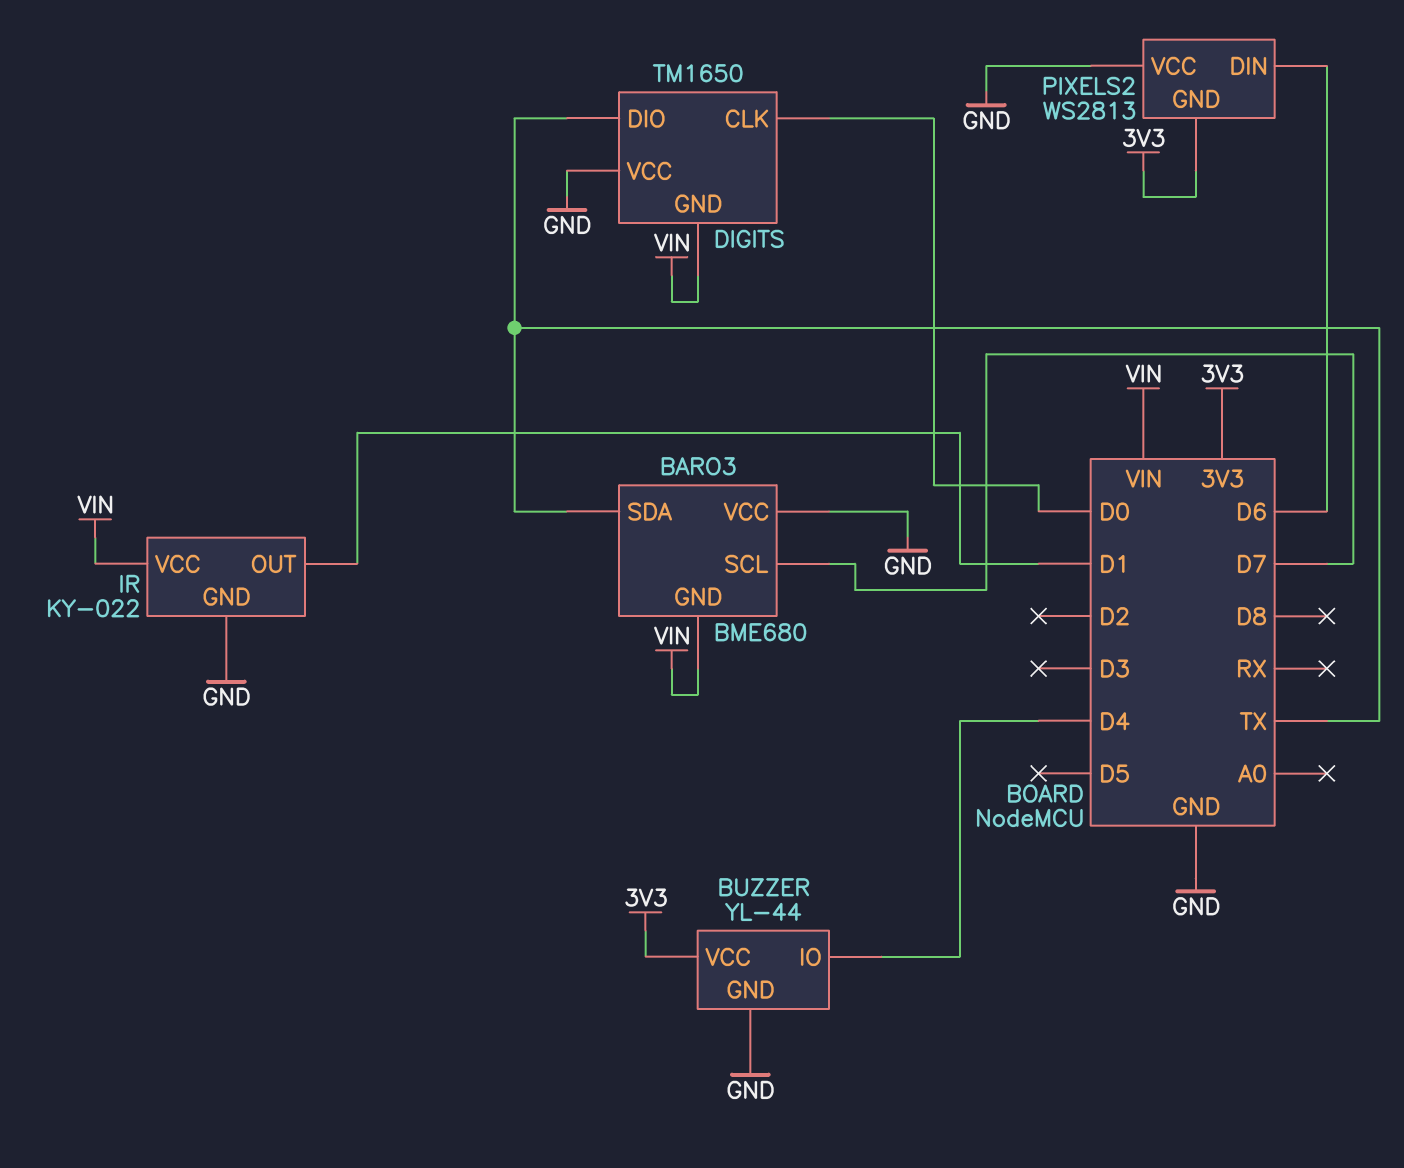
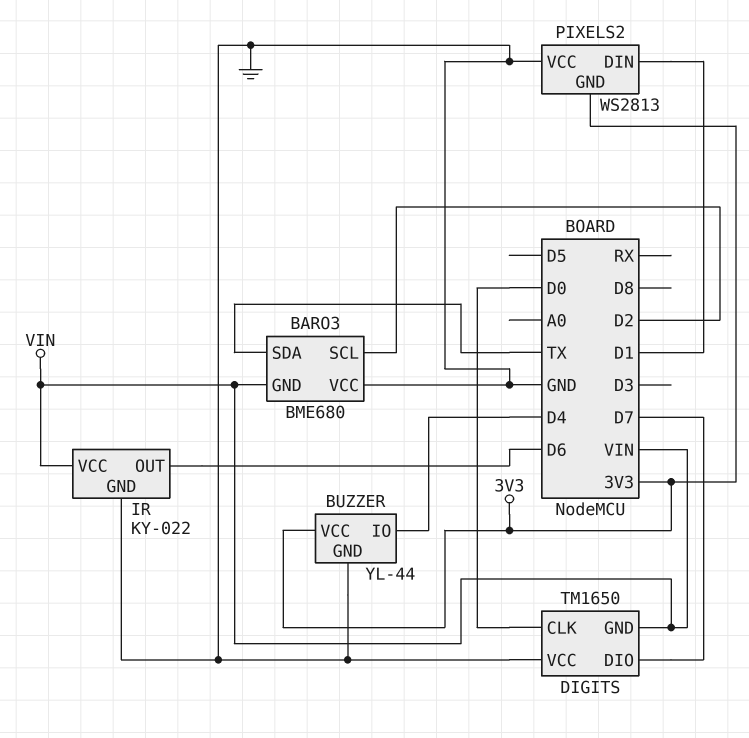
BARO3 pin SCL: D7 -> D2
DIGITS pin DIO: TX -> D7
IR pin OUT: D1 -> D6
PIXELS2 pin DIN: D6 -> D1

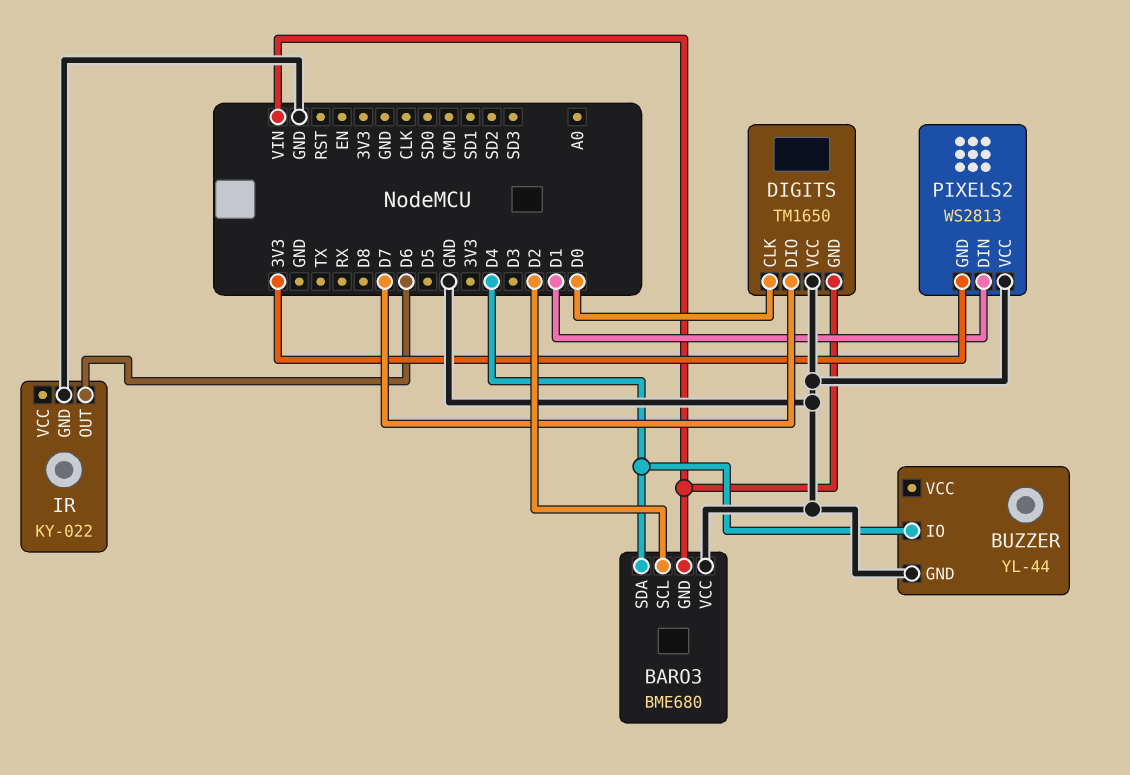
BARO3 pin SDA: TX -> D4
BUZZER pin VCC: 3V3 -> none
IR pin VCC: VIN -> none

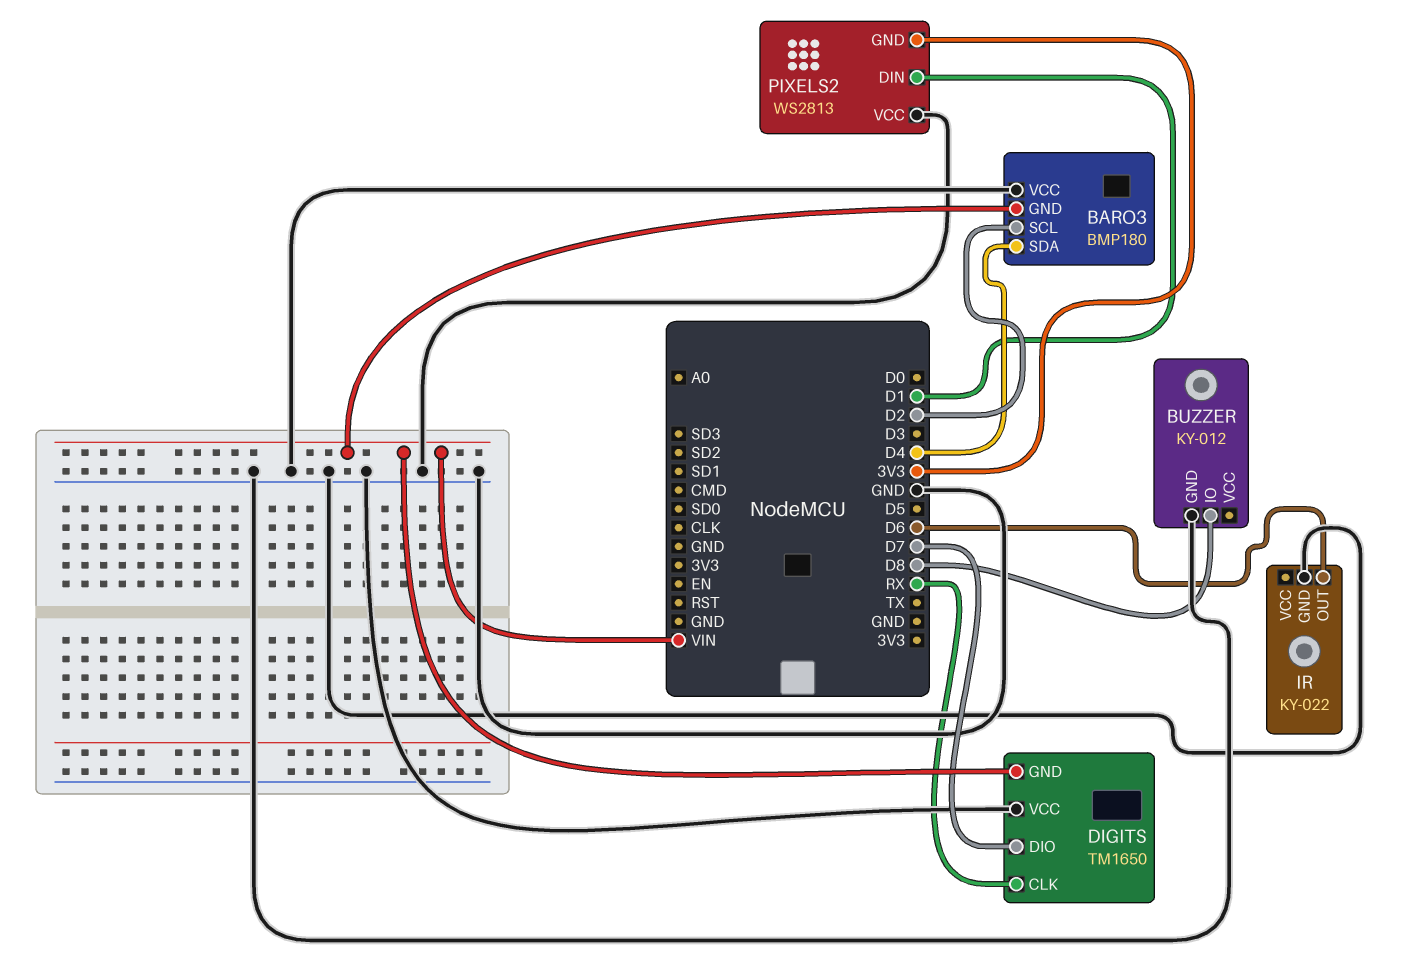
BARO3: BME680 -> BMP180
BUZZER: YL-44 -> KY-012
BUZZER pin IO: D4 -> D8
DIGITS pin CLK: D0 -> RX

